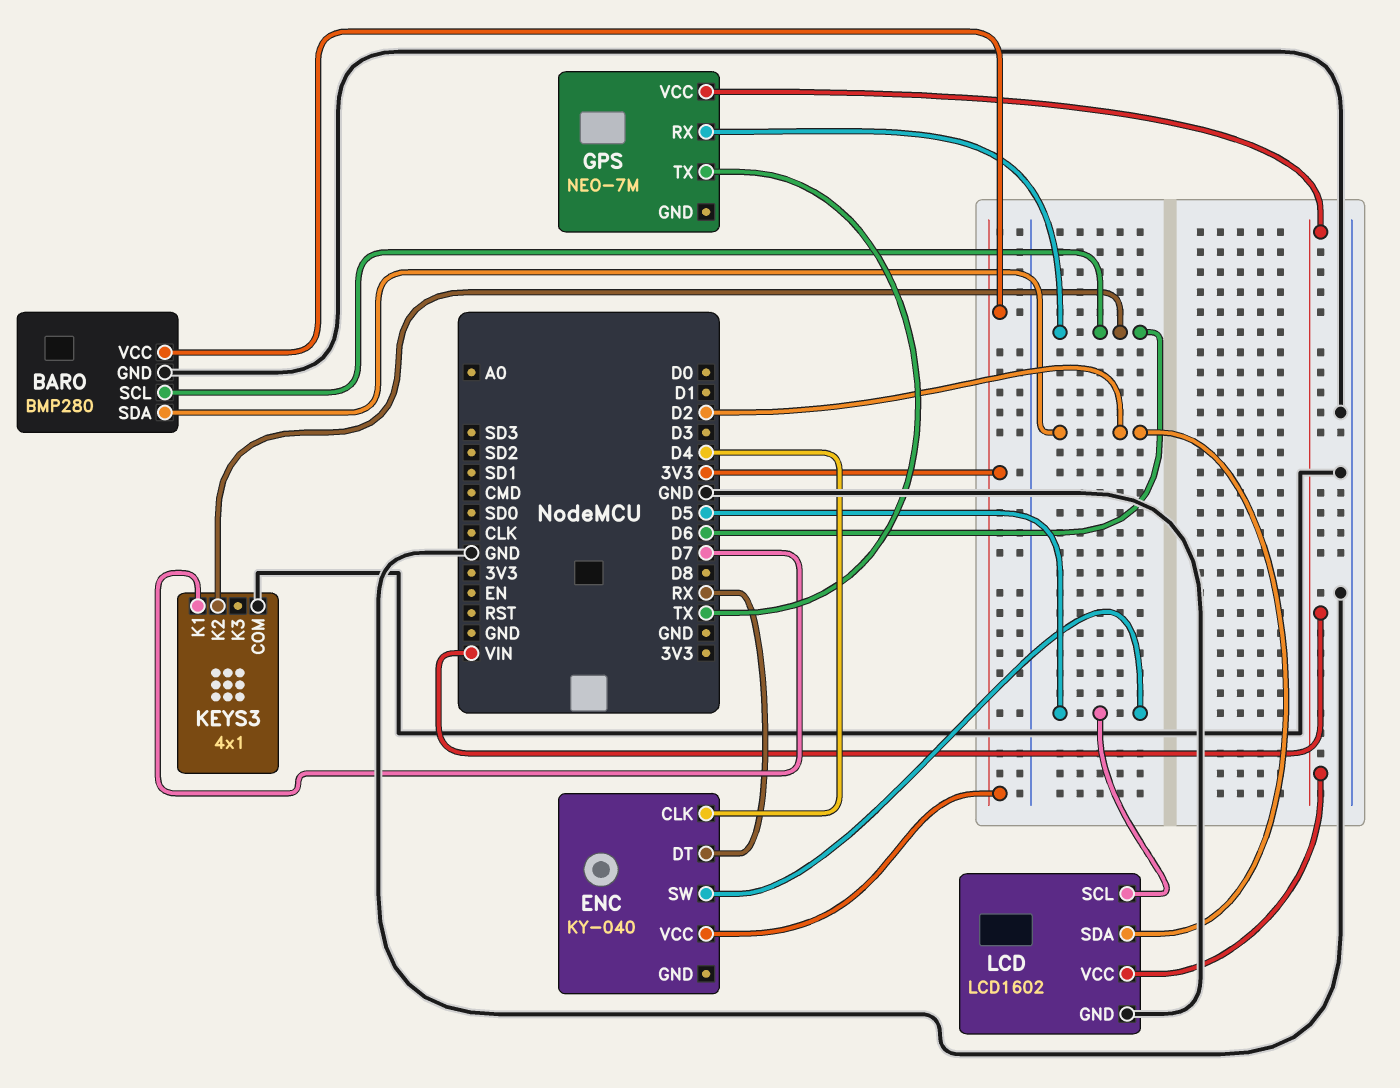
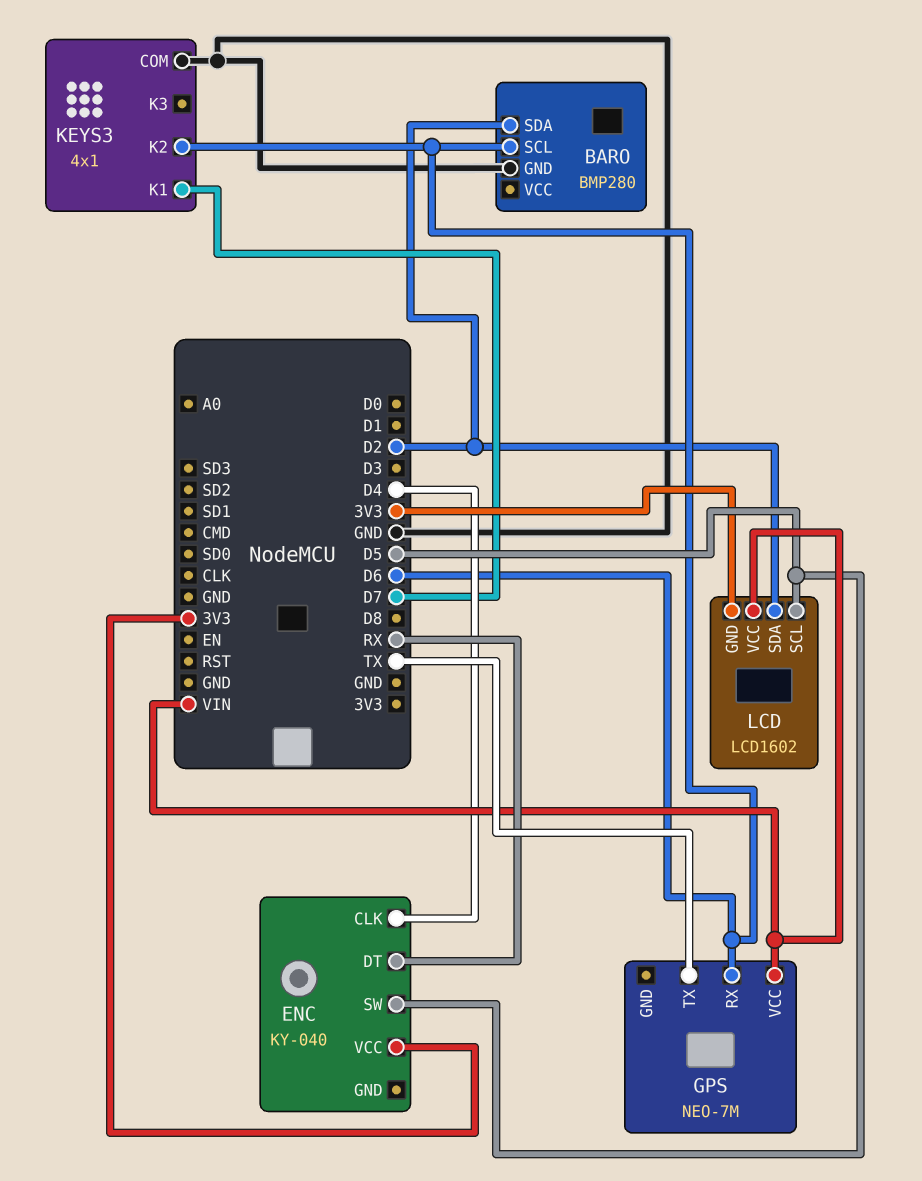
BARO pin VCC: 3V3 -> none
LCD pin GND: GND -> 3V3

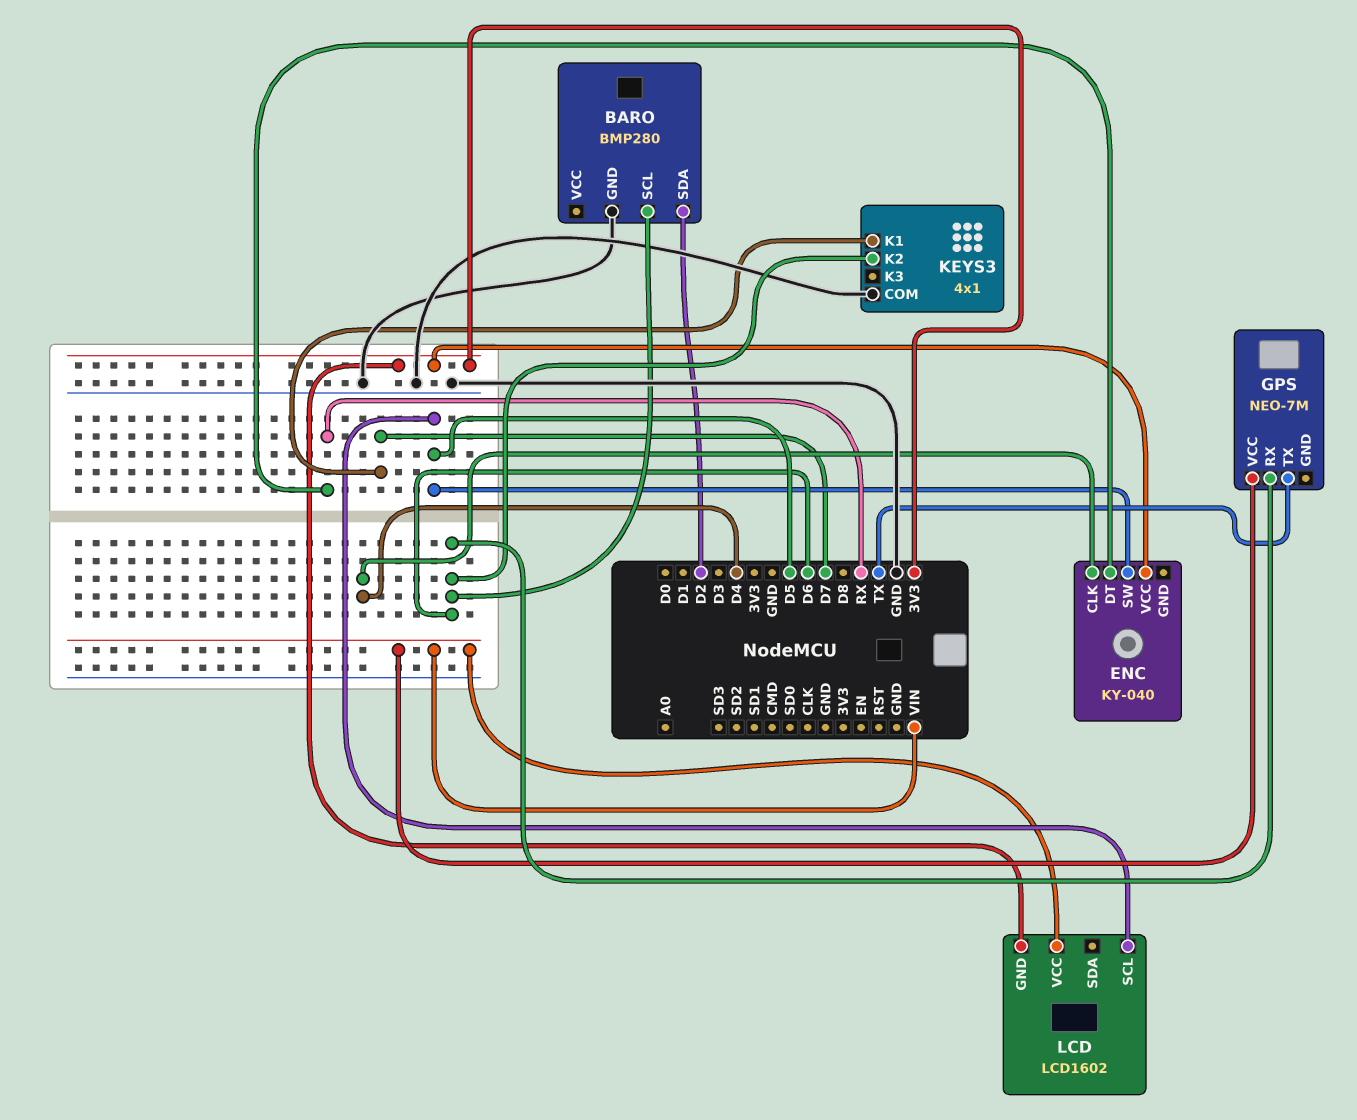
LCD pin SDA: D2 -> none

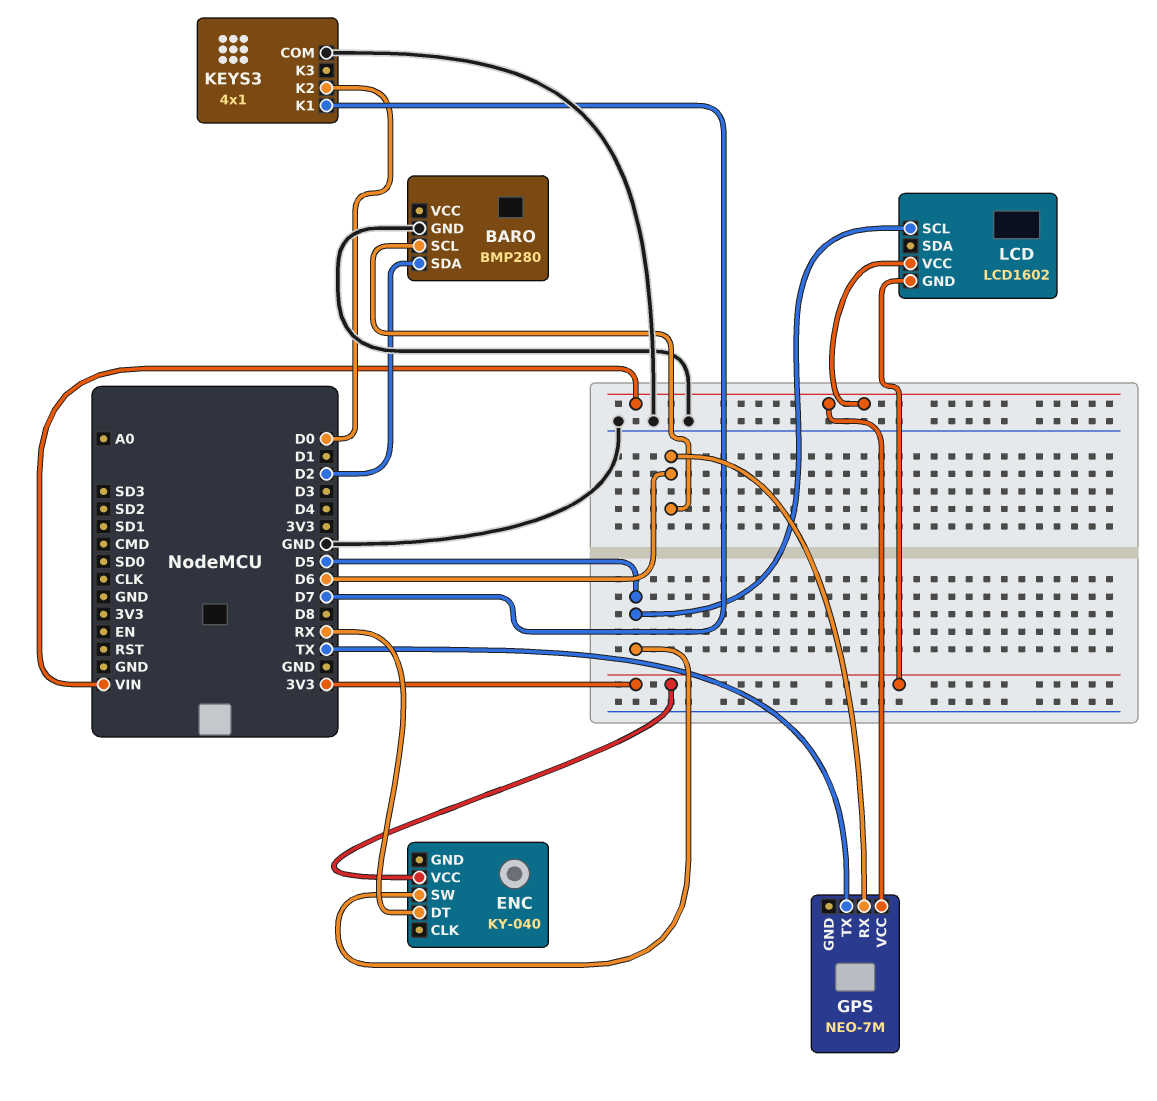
ENC pin CLK: D4 -> none
KEYS3 pin K2: D6 -> D0

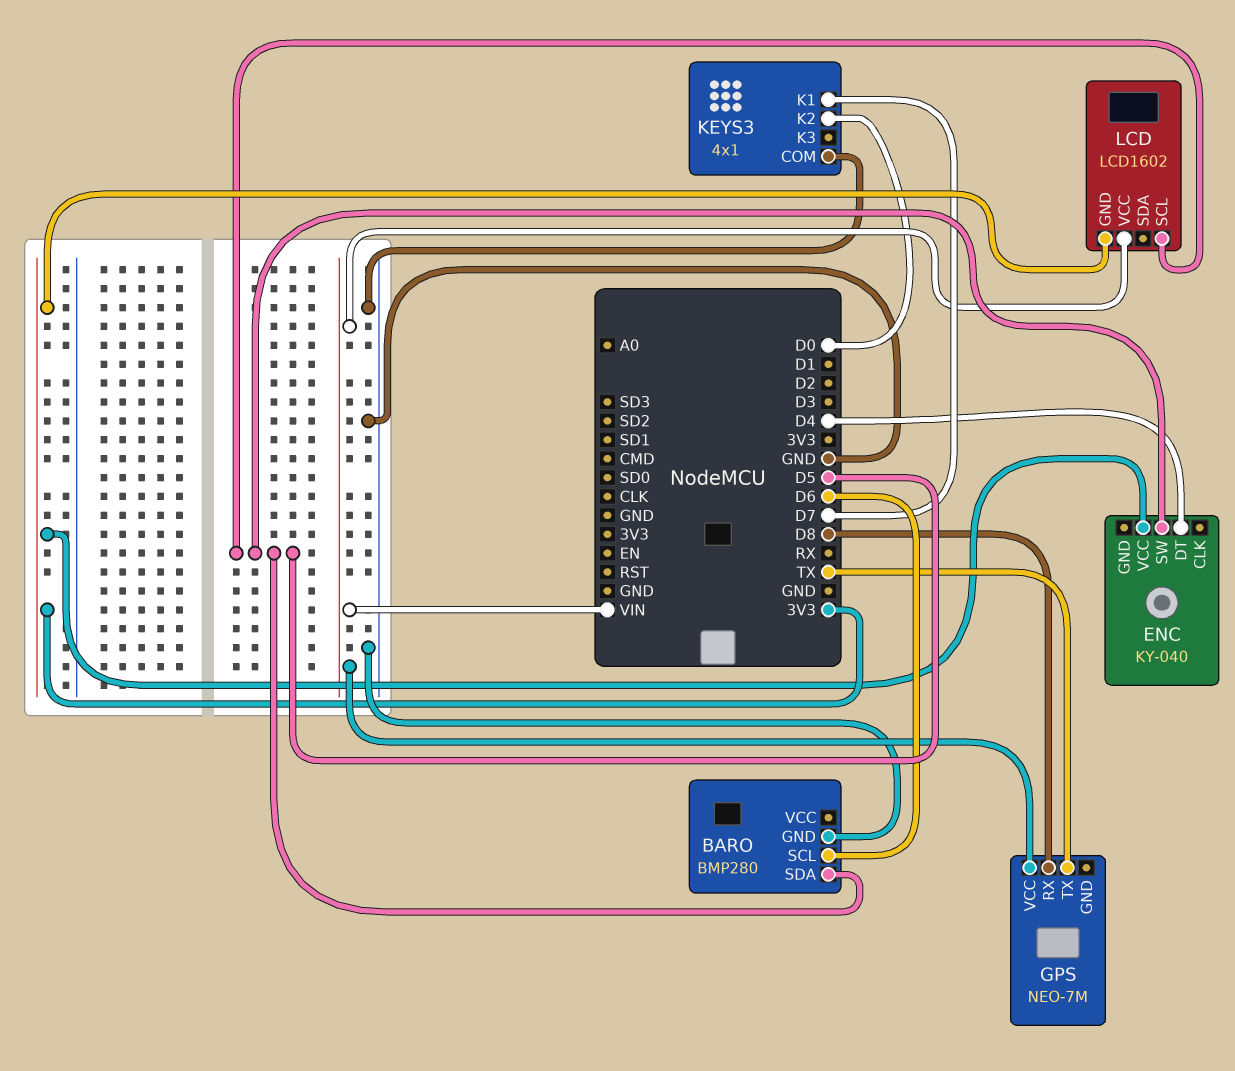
BARO pin SDA: D2 -> D5
ENC pin DT: RX -> D4
GPS pin RX: D6 -> D8

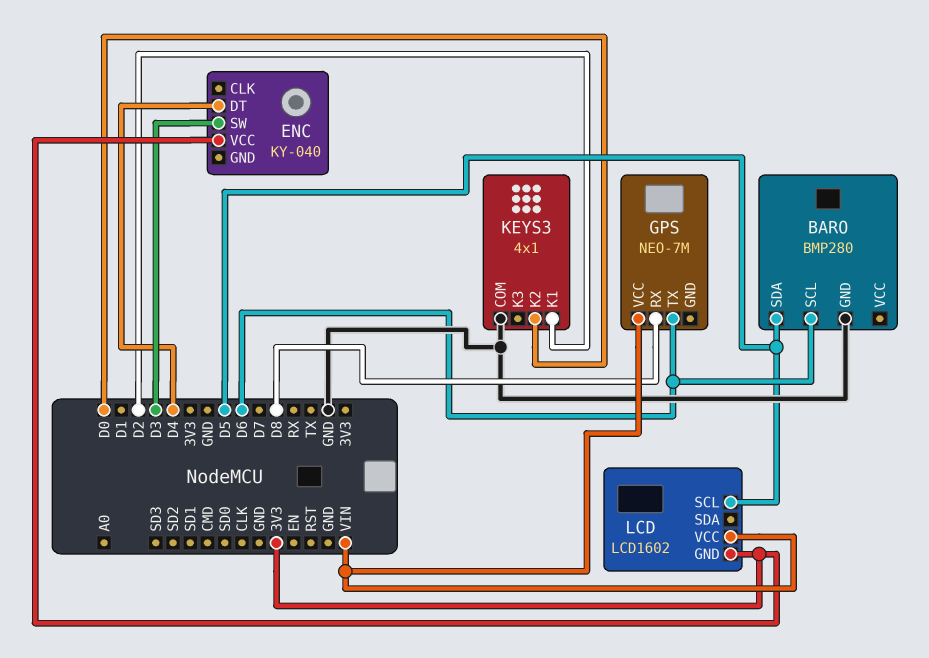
ENC pin SW: D5 -> D3
GPS pin TX: TX -> D6
KEYS3 pin K1: D7 -> D2

